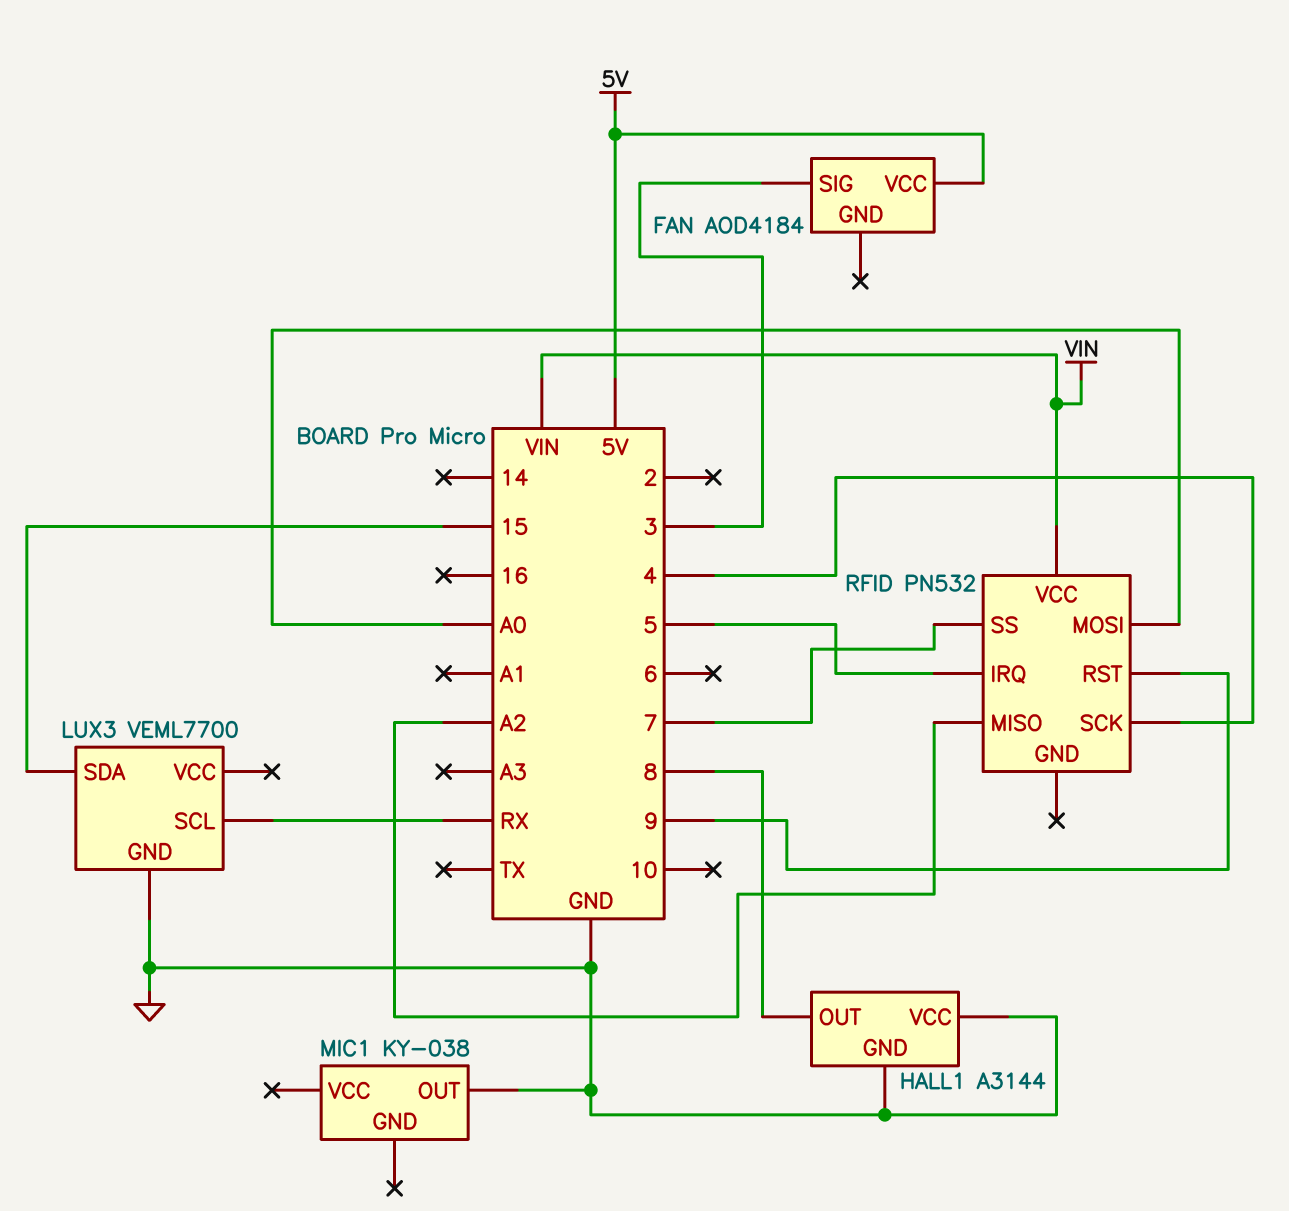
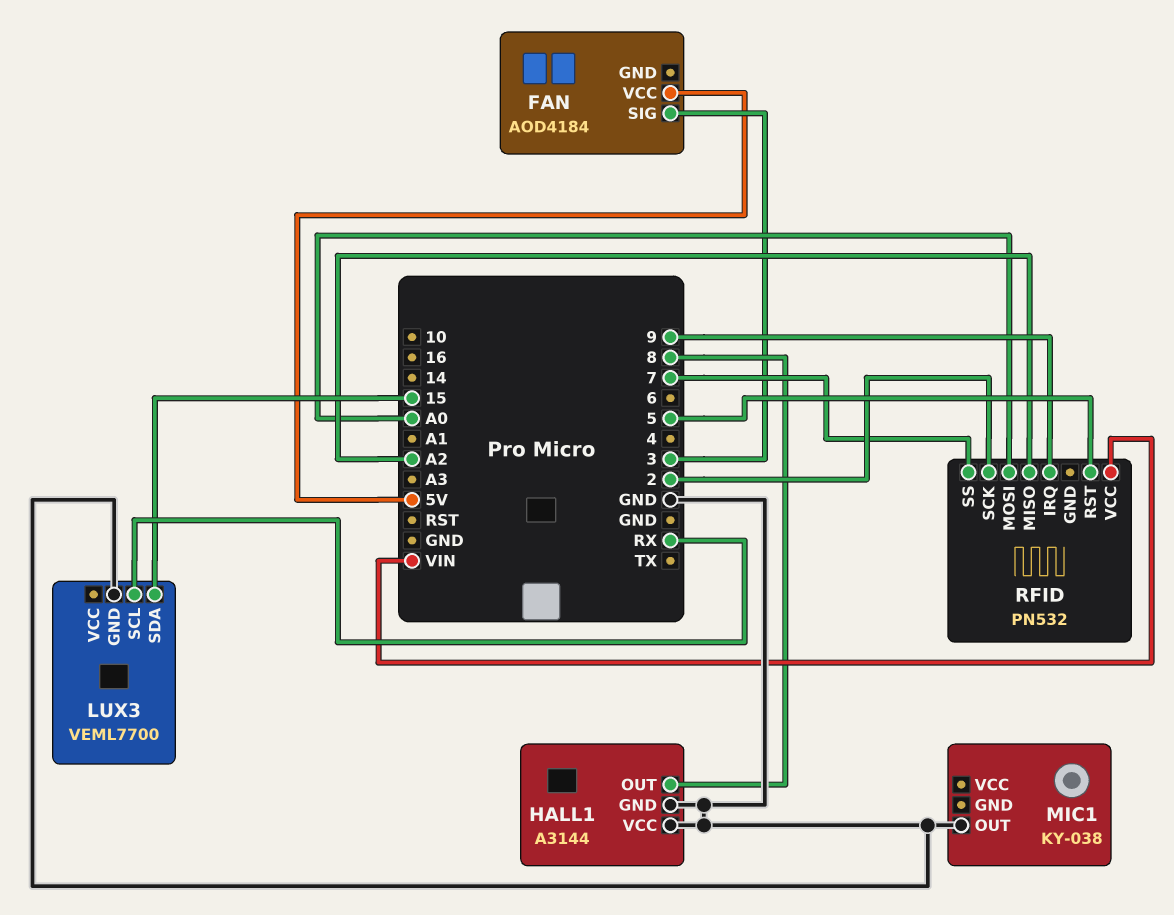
RFID pin IRQ: 5 -> 9
RFID pin RST: 9 -> 5
RFID pin SCK: 4 -> 2

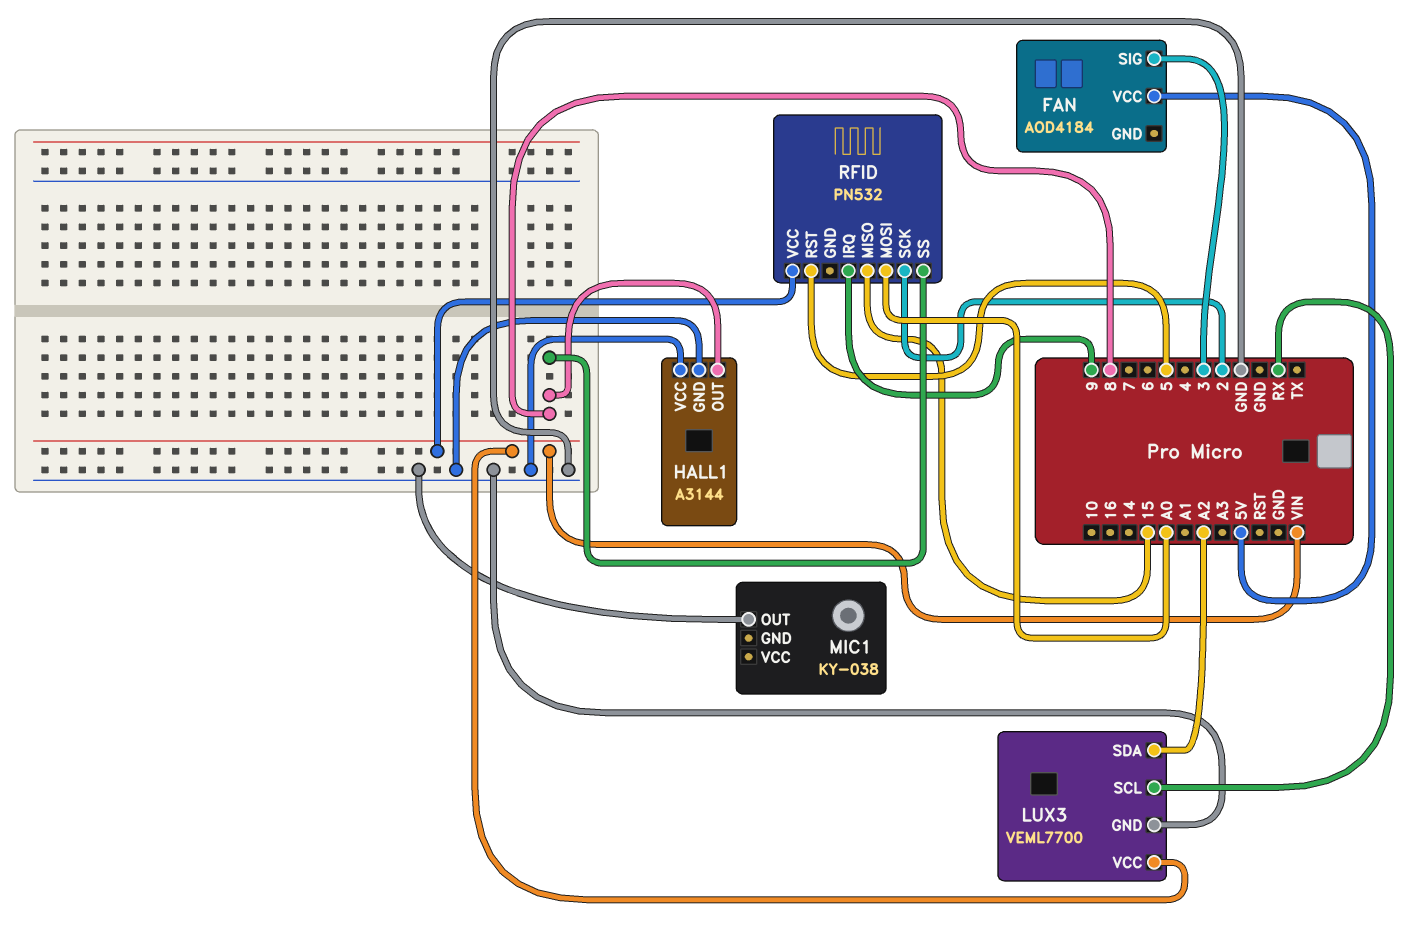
LUX3 pin SDA: 15 -> A2
LUX3 pin VCC: none -> VIN
RFID pin MISO: A2 -> 15
RFID pin SS: 7 -> 8

